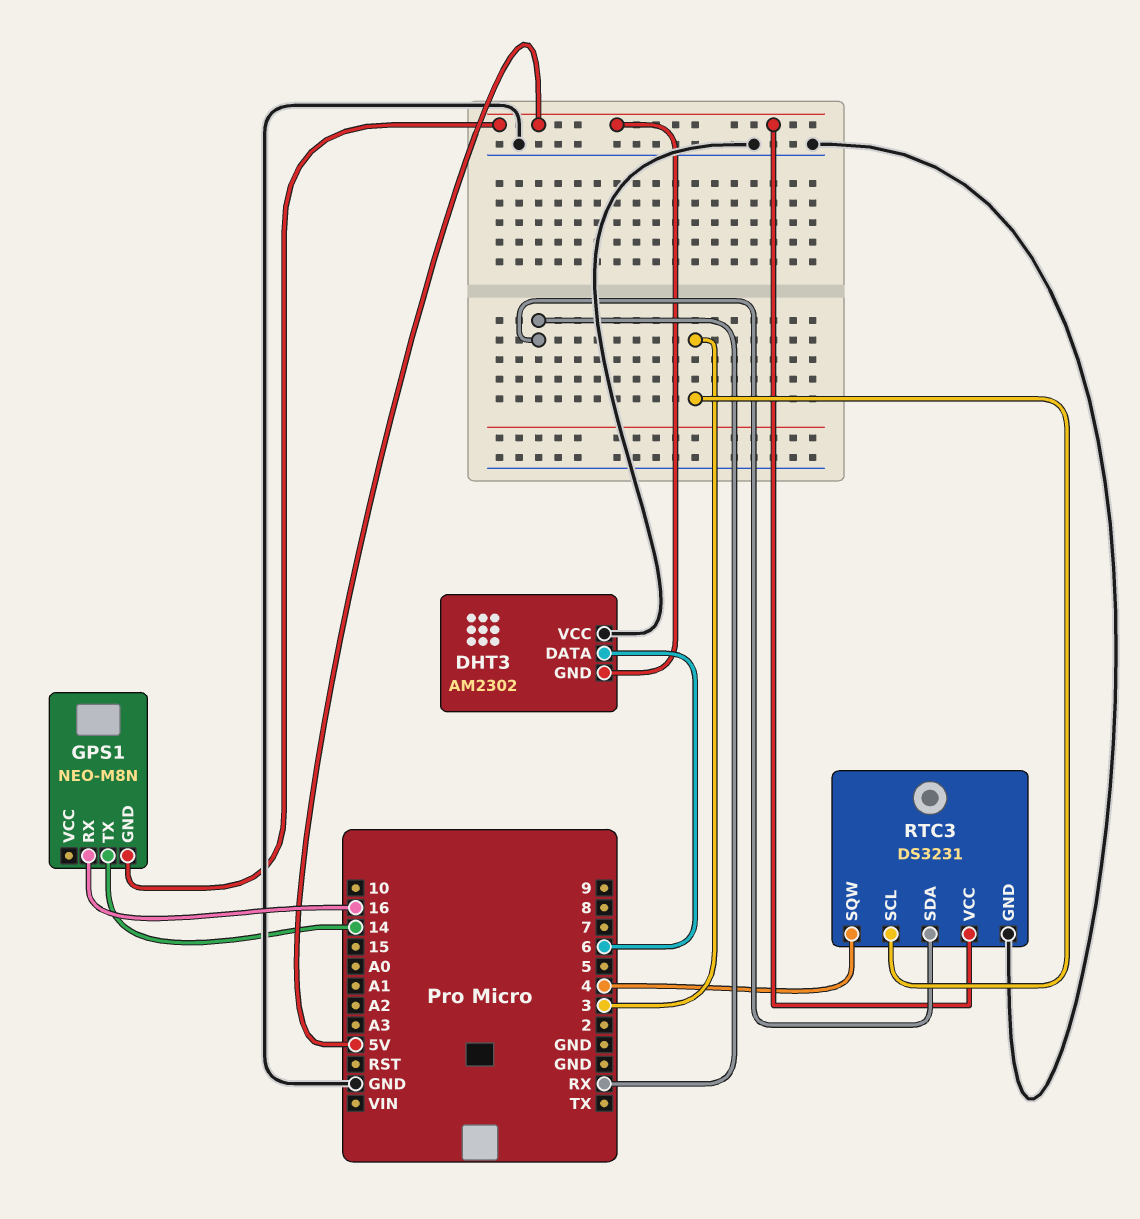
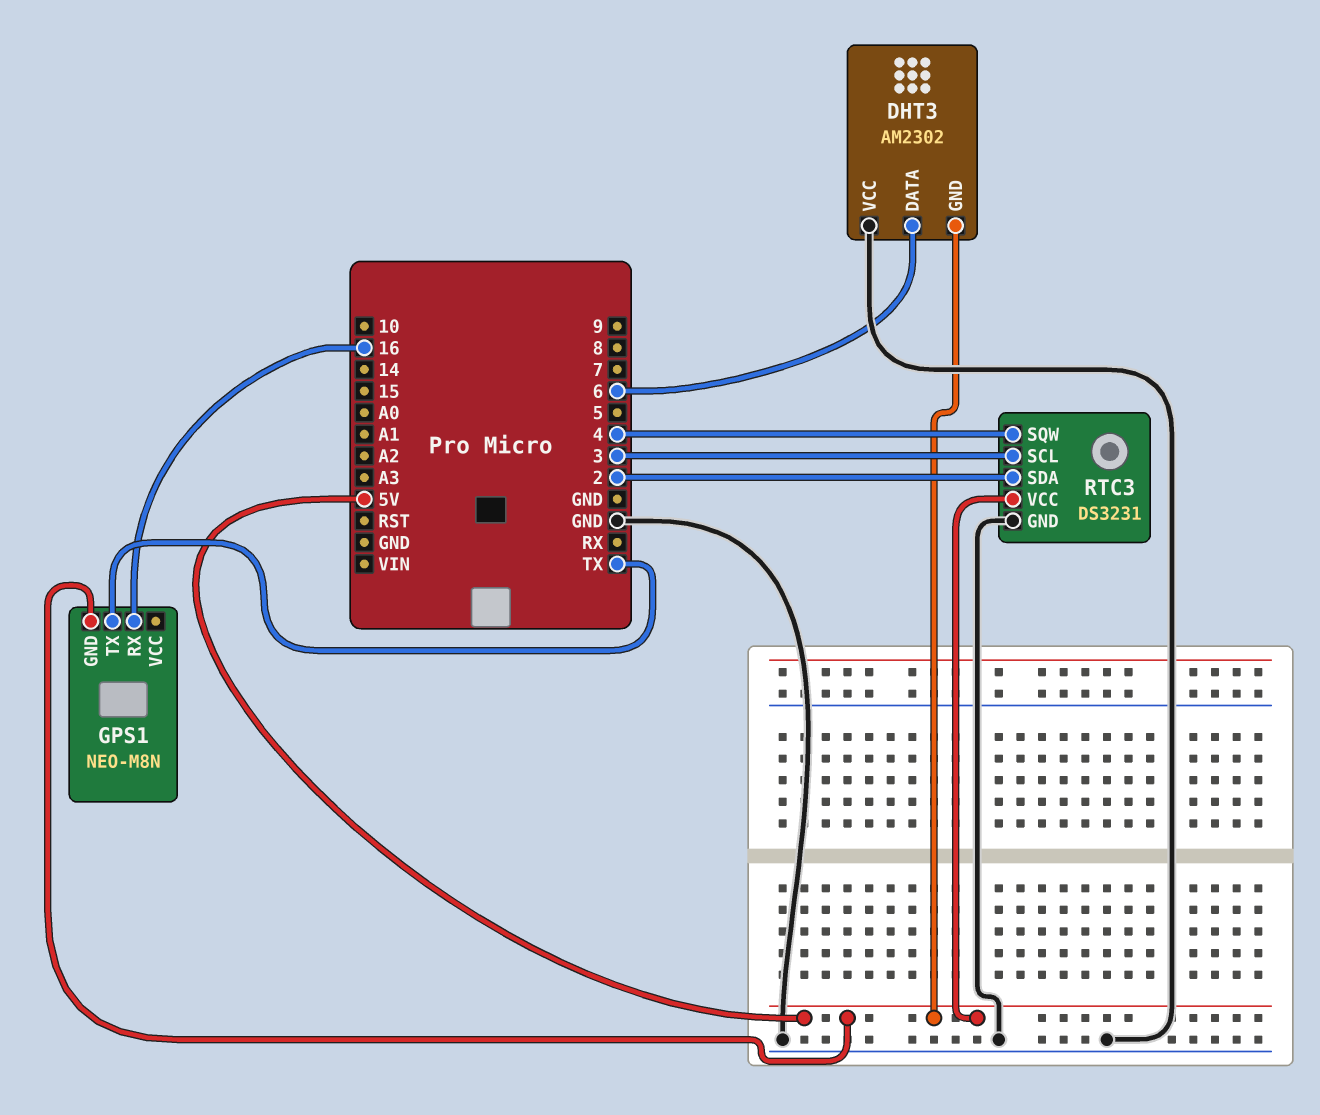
GPS1 pin TX: 14 -> TX
RTC3 pin SDA: RX -> 2

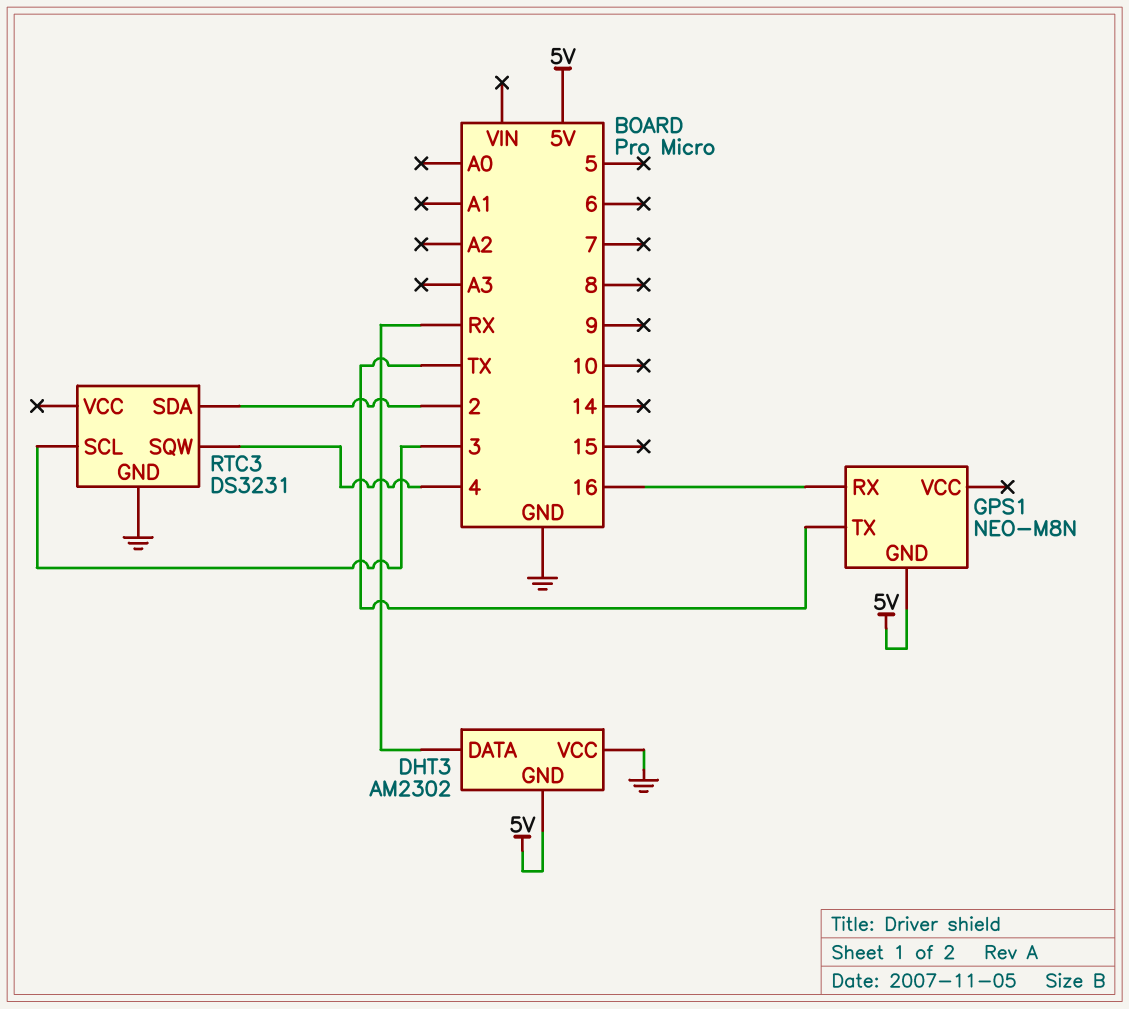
DHT3 pin DATA: 6 -> RX
RTC3 pin VCC: 5V -> none

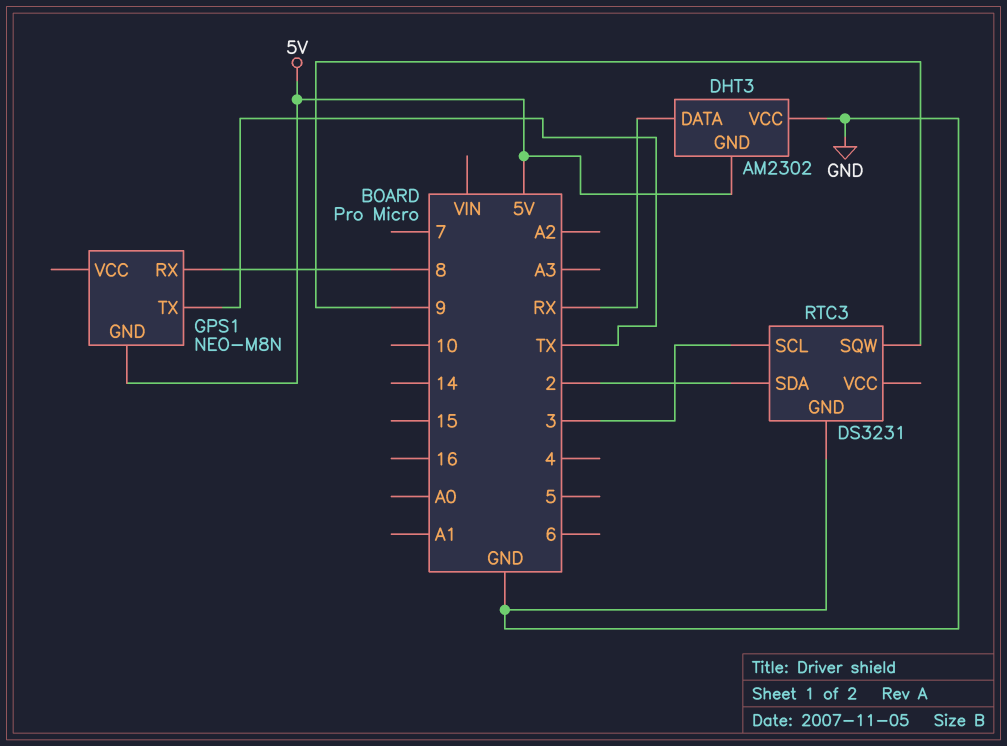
GPS1 pin RX: 16 -> 8
RTC3 pin SQW: 4 -> 9

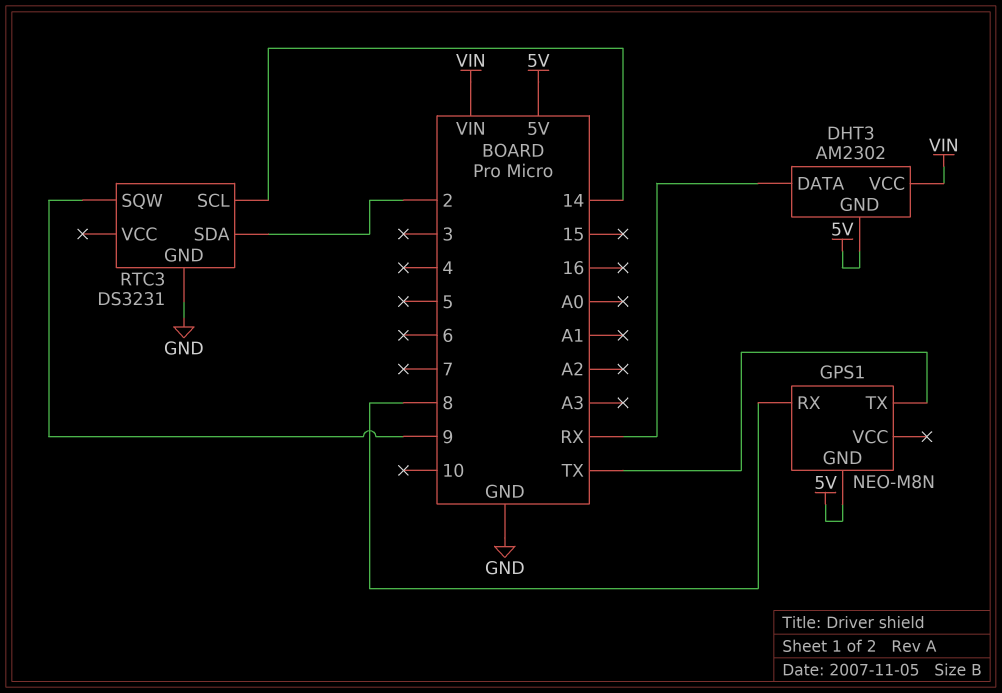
DHT3 pin VCC: GND -> VIN
RTC3 pin SCL: 3 -> 14

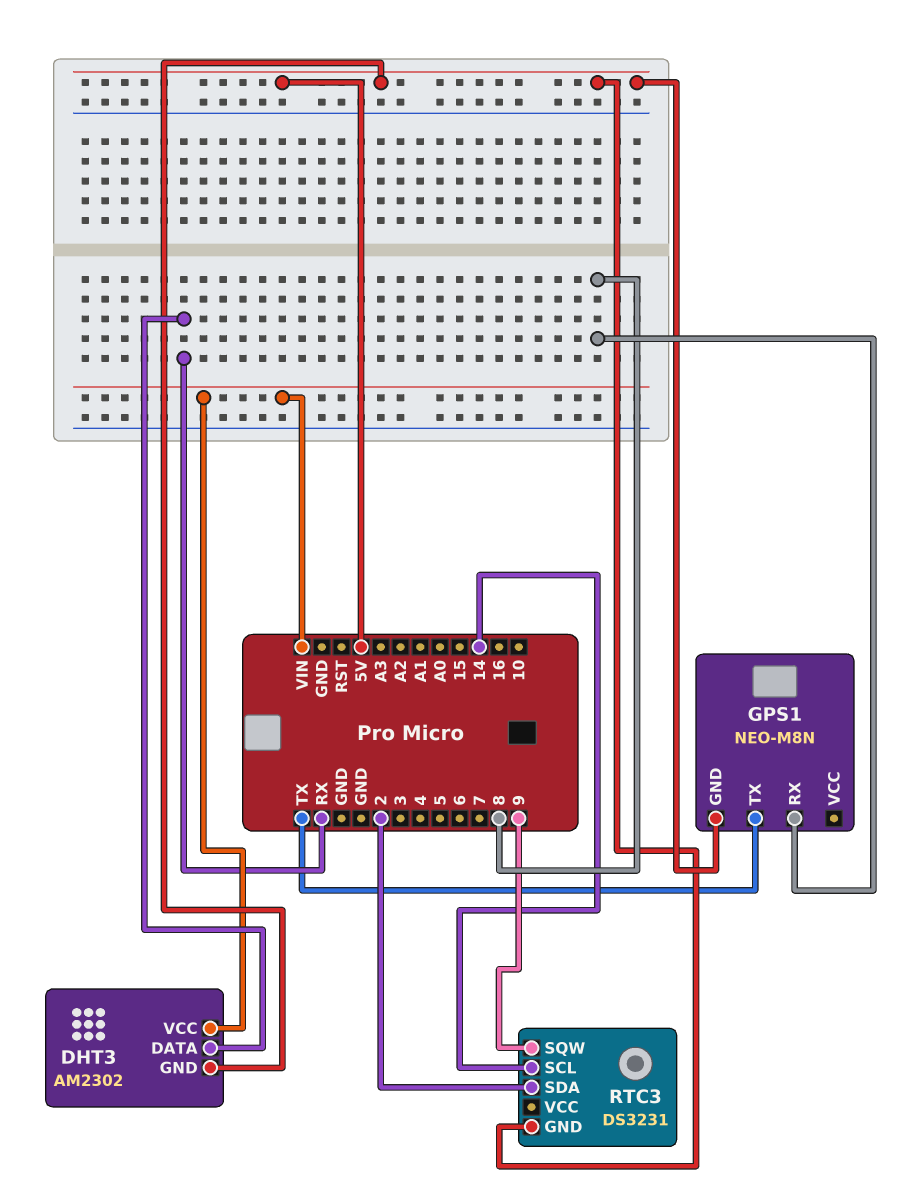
RTC3 pin GND: GND -> 5V

